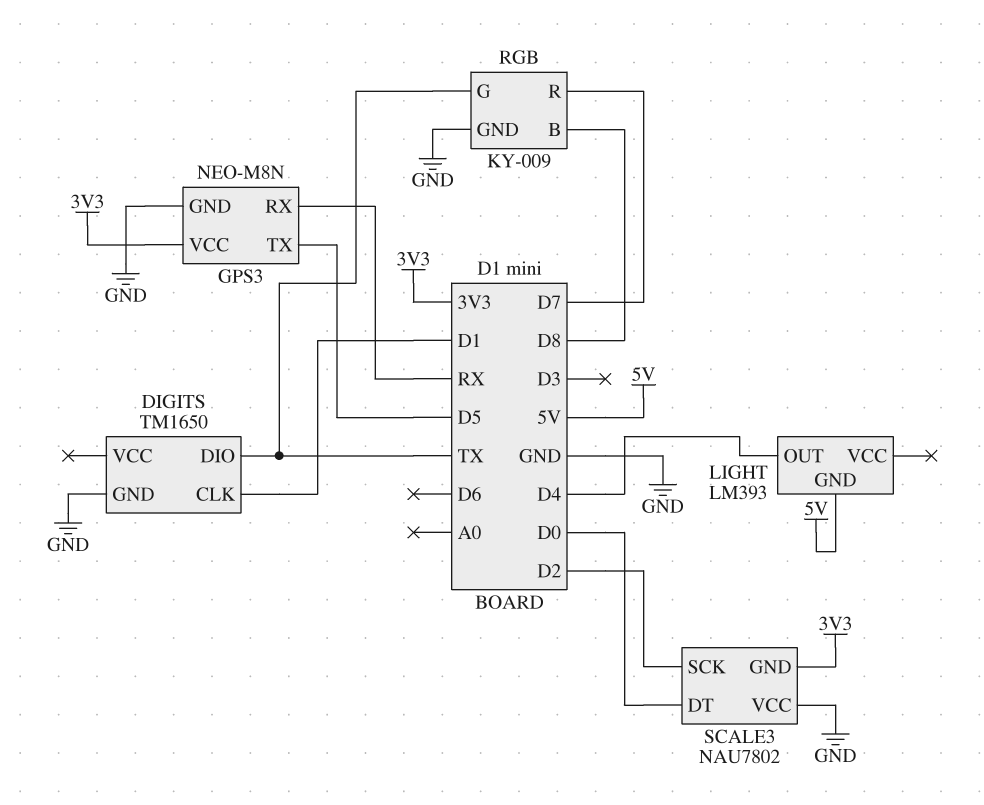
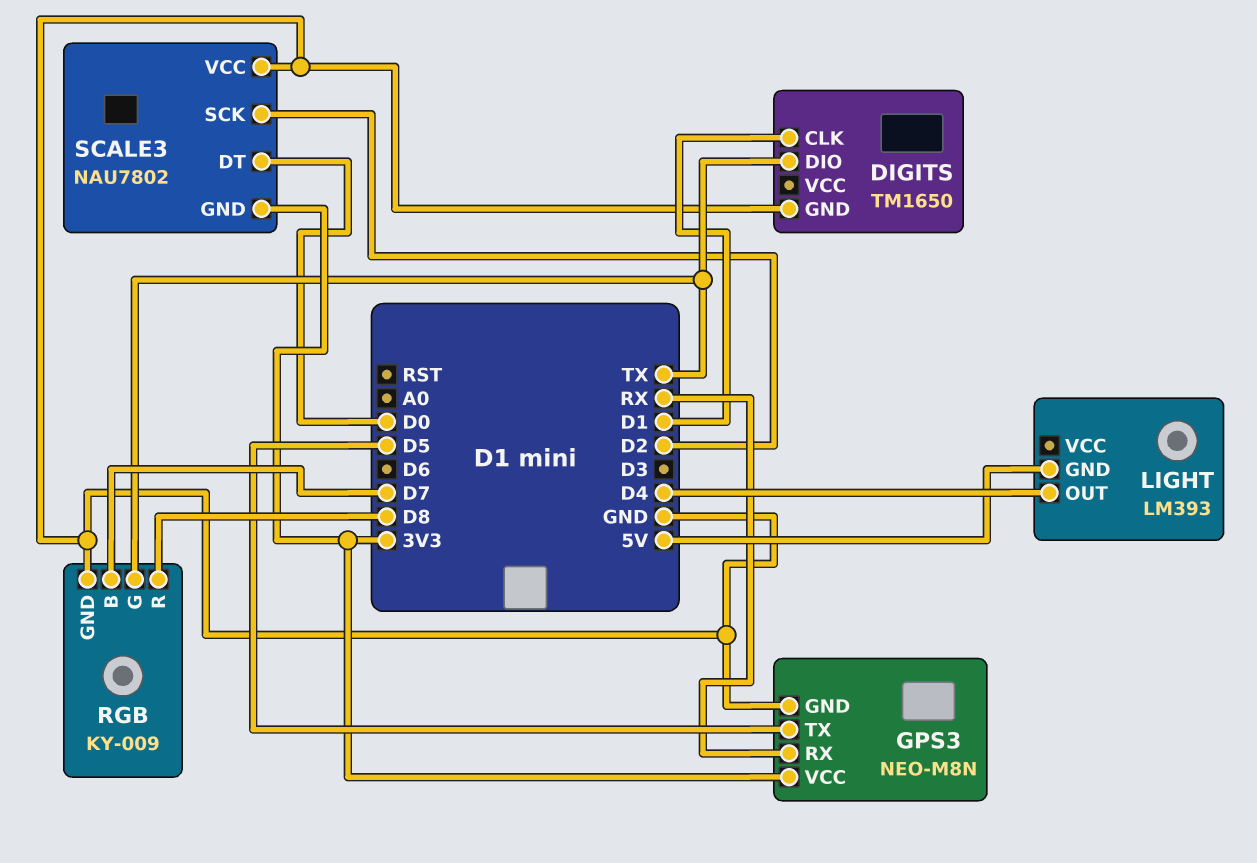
RGB pin B: D8 -> D7
RGB pin R: D7 -> D8

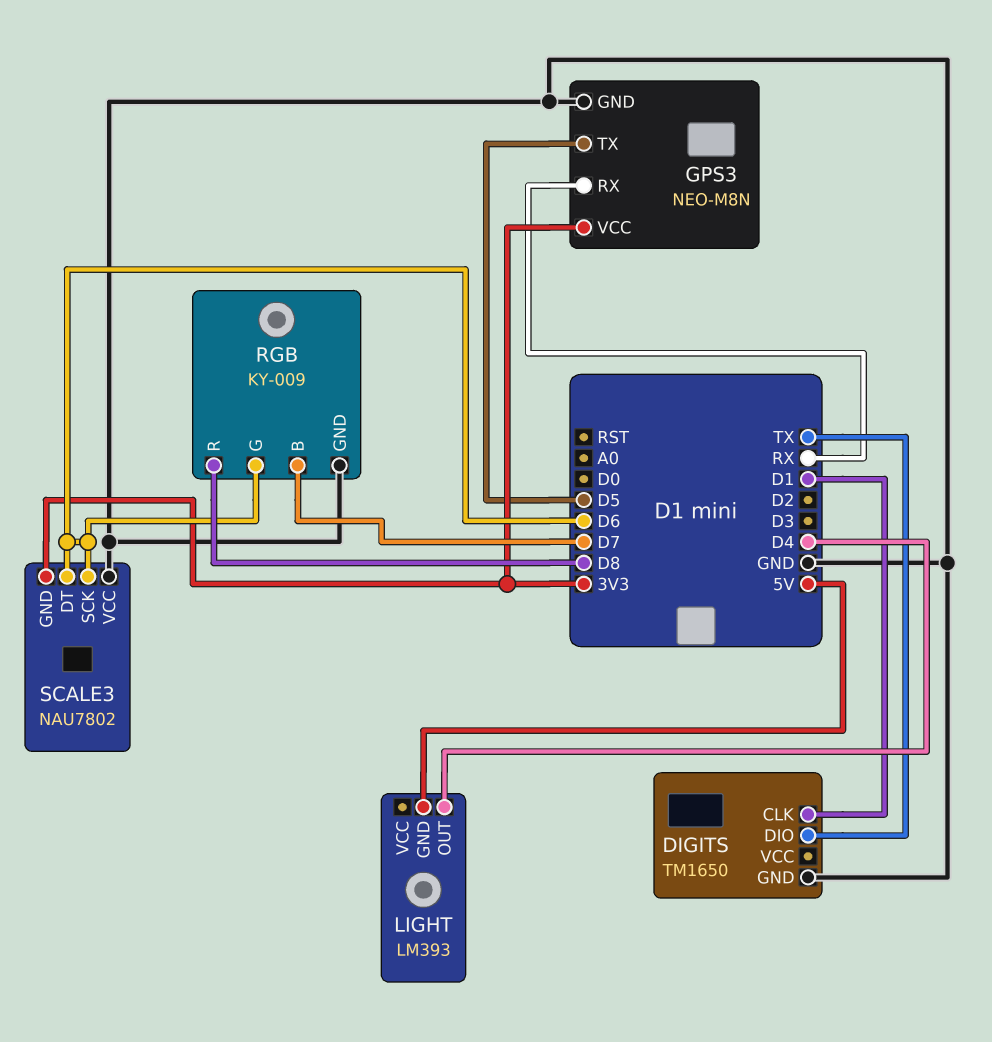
RGB pin G: TX -> D6
SCALE3 pin DT: D0 -> D6
SCALE3 pin SCK: D2 -> D6

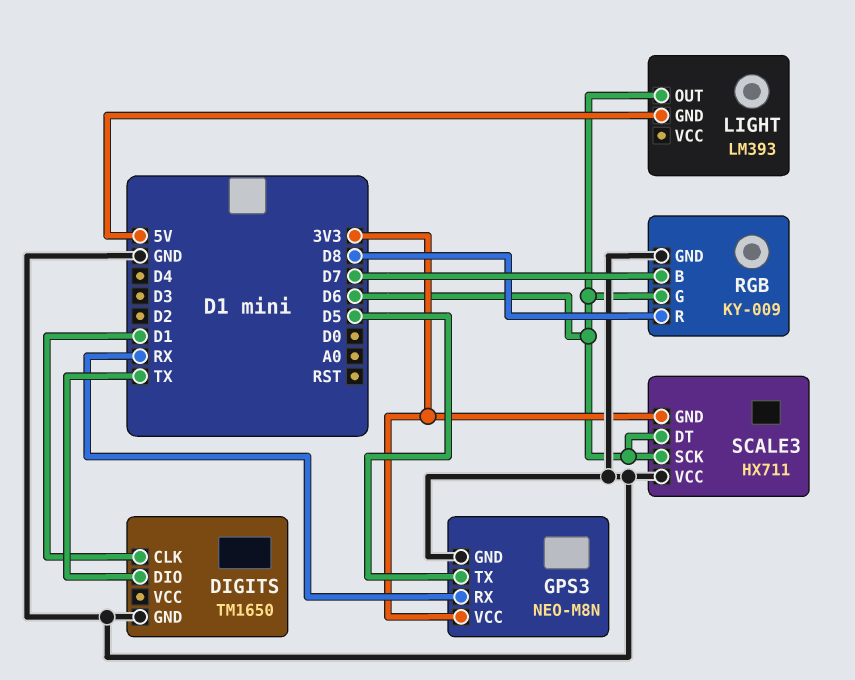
LIGHT pin OUT: D4 -> D6
SCALE3: NAU7802 -> HX711

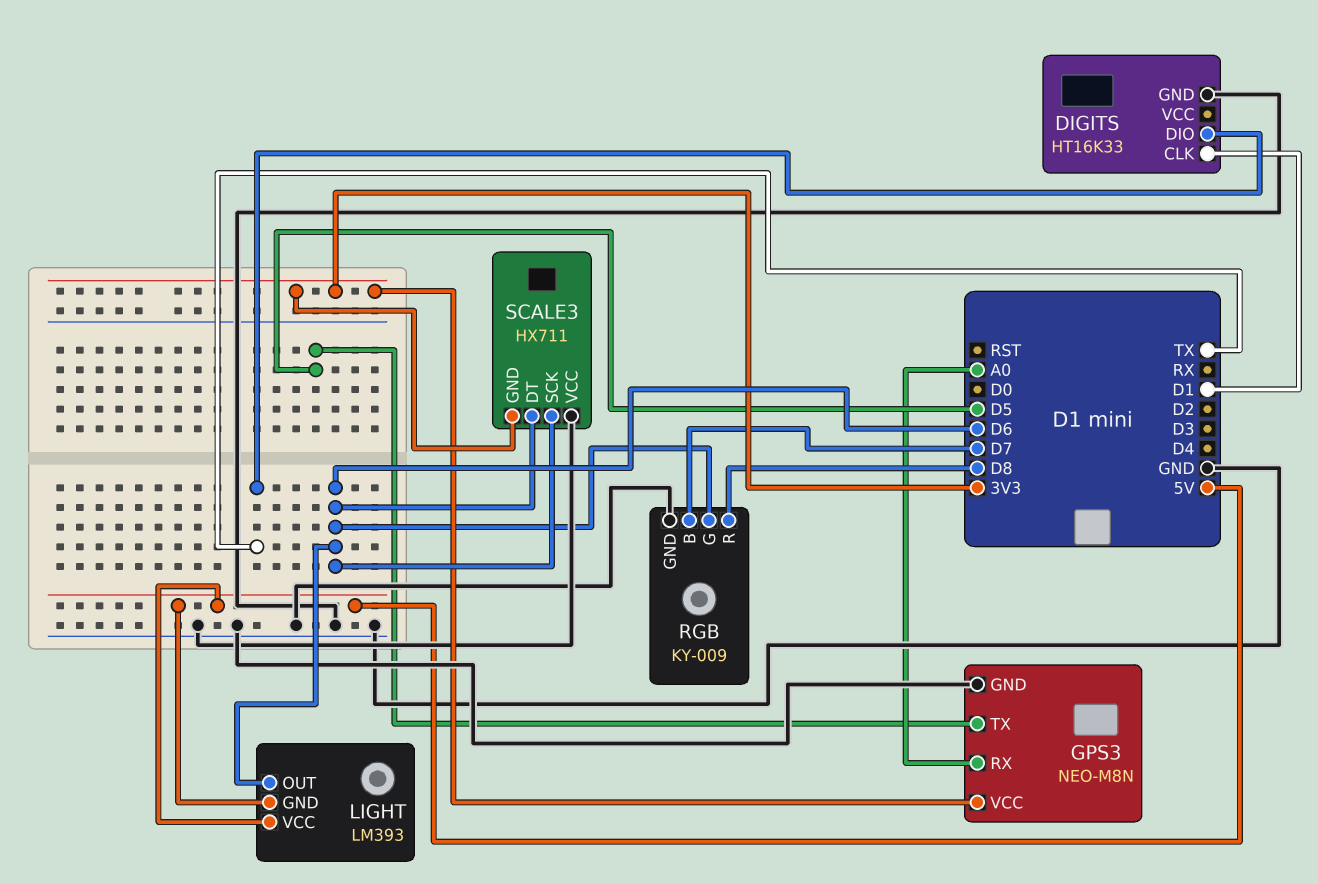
DIGITS: TM1650 -> HT16K33
GPS3 pin RX: RX -> A0
LIGHT pin VCC: none -> 5V

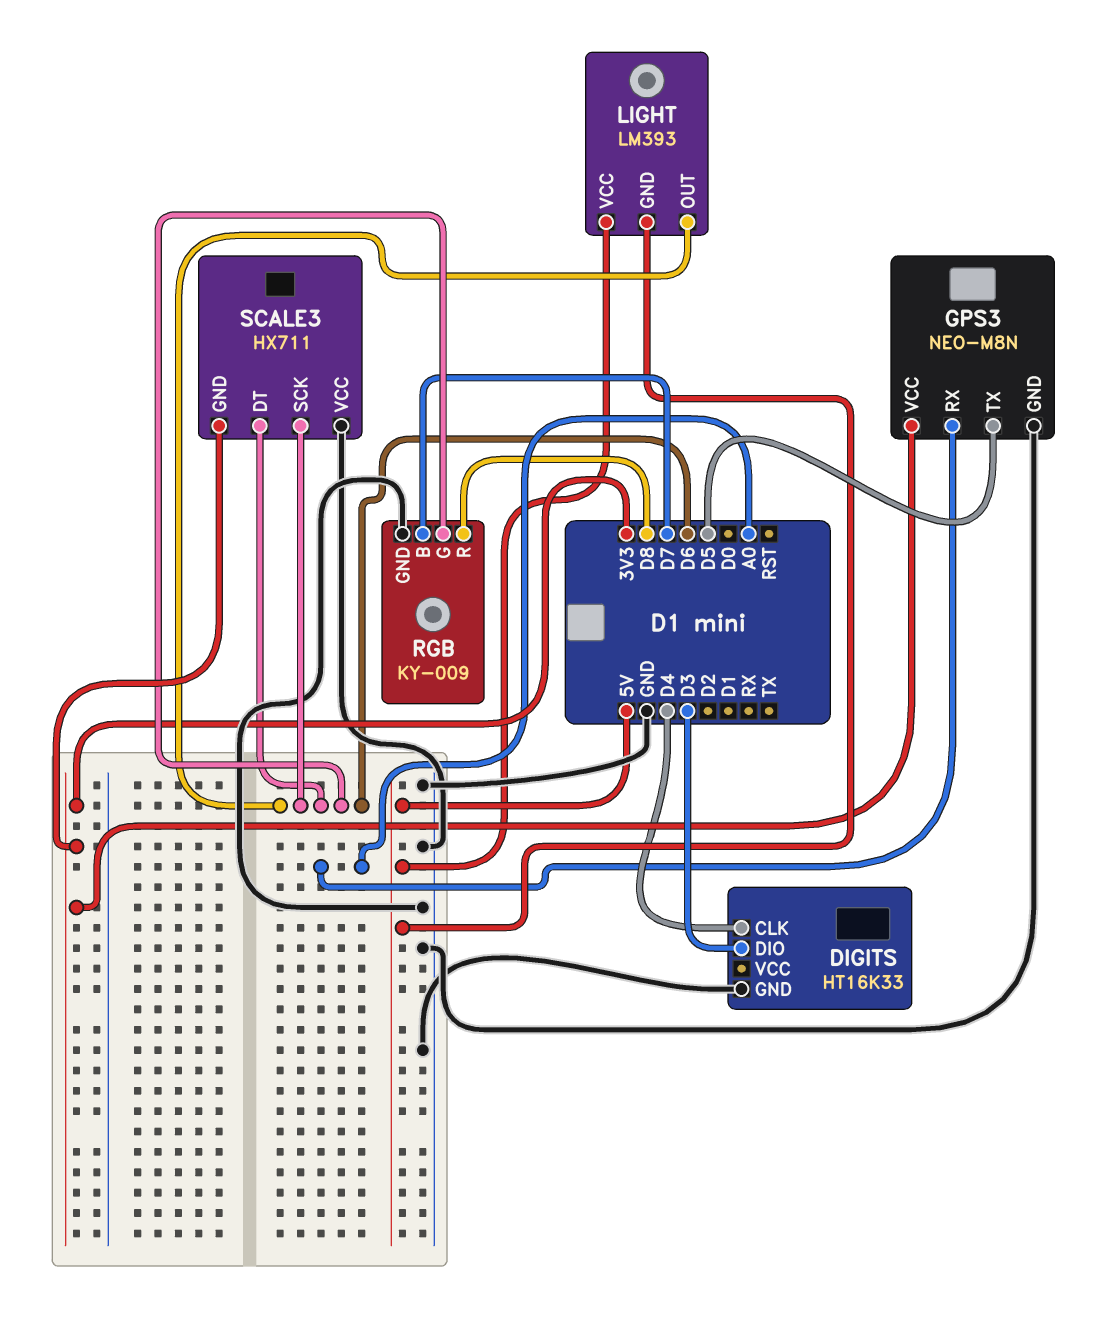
DIGITS pin CLK: D1 -> D4
DIGITS pin DIO: TX -> D3

